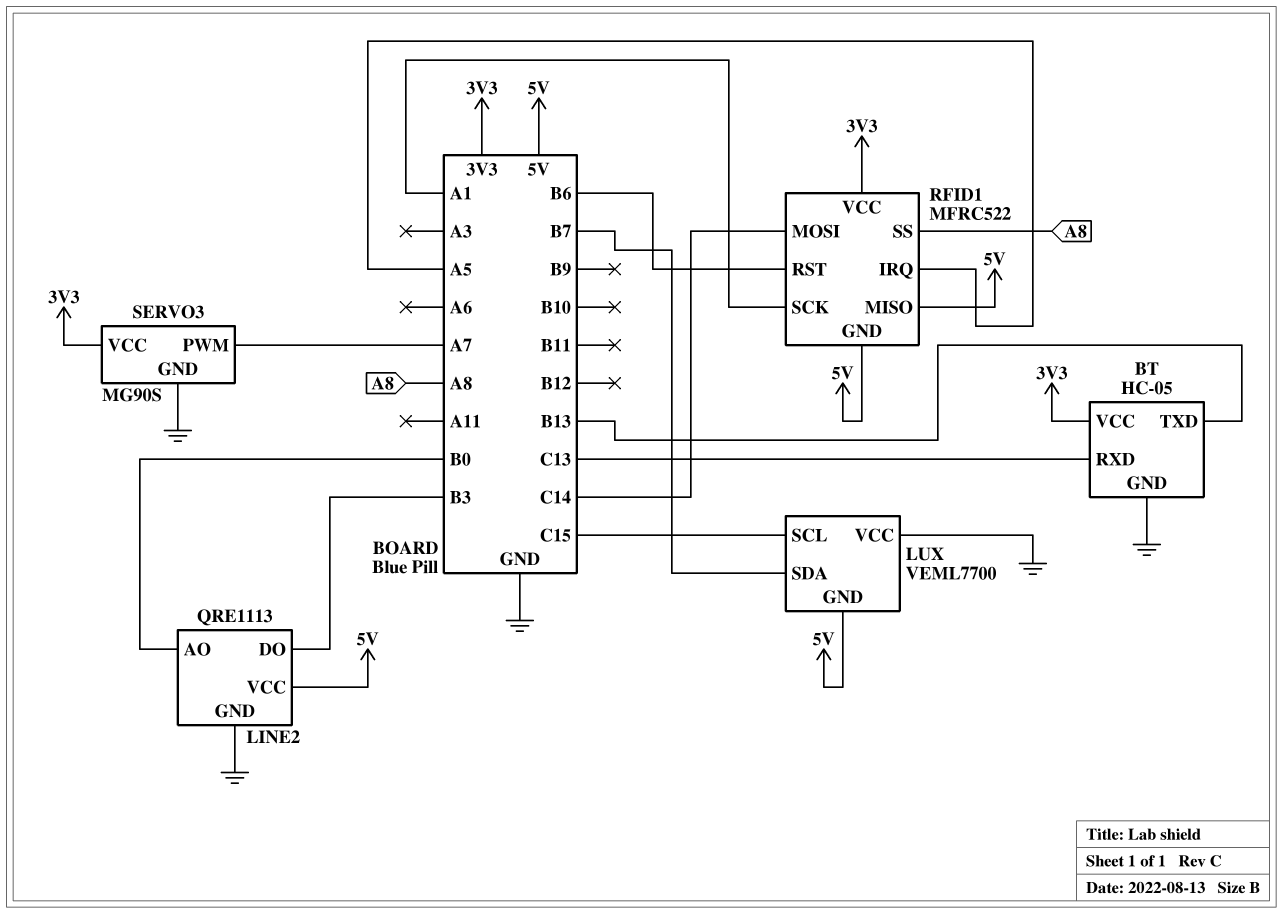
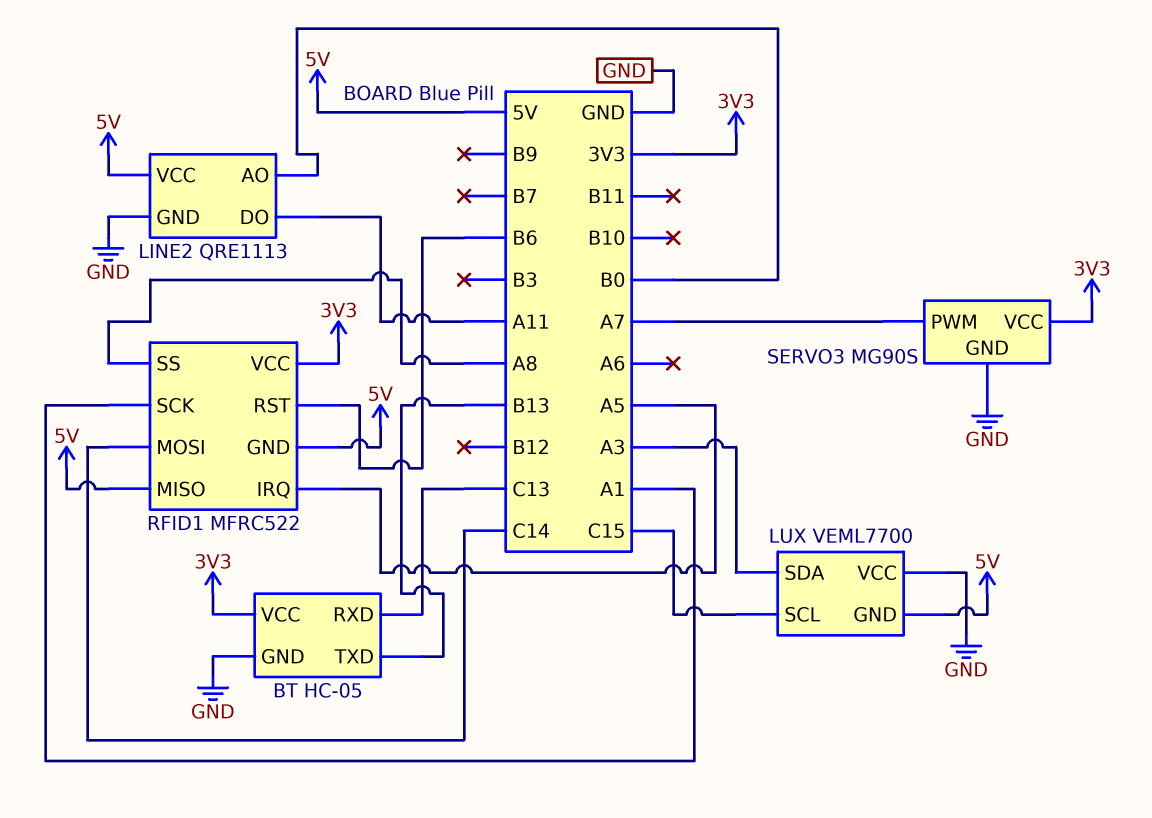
LINE2 pin DO: B3 -> A11
LUX pin SDA: B7 -> A3

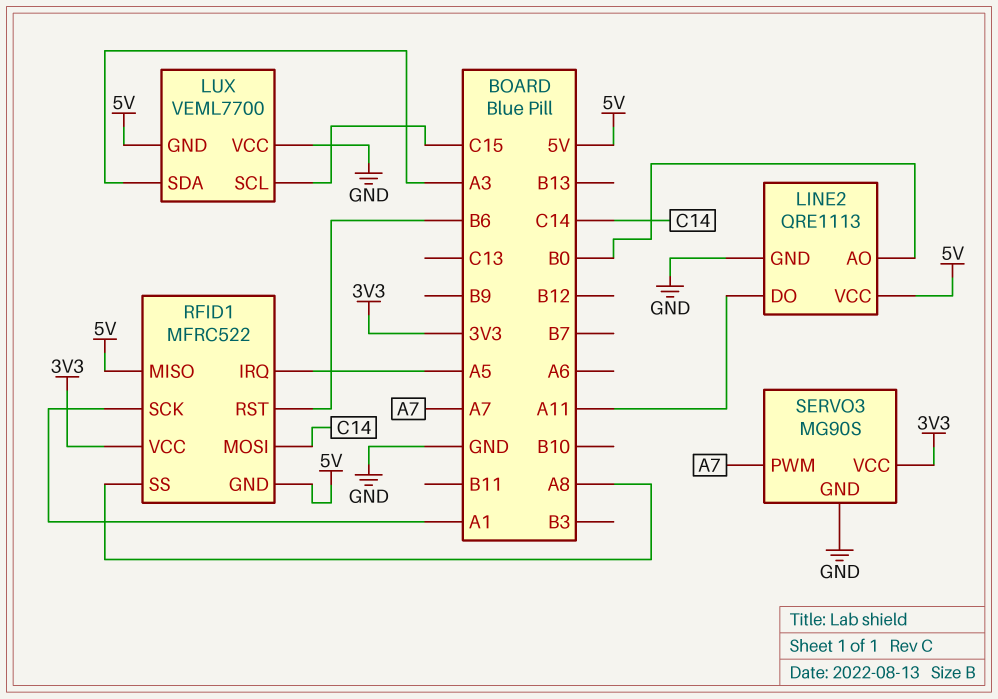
BT: HC-05 -> none
BT pin GND: GND -> none
BT pin RXD: C13 -> none
BT pin TXD: B13 -> none
BT pin VCC: 3V3 -> none

